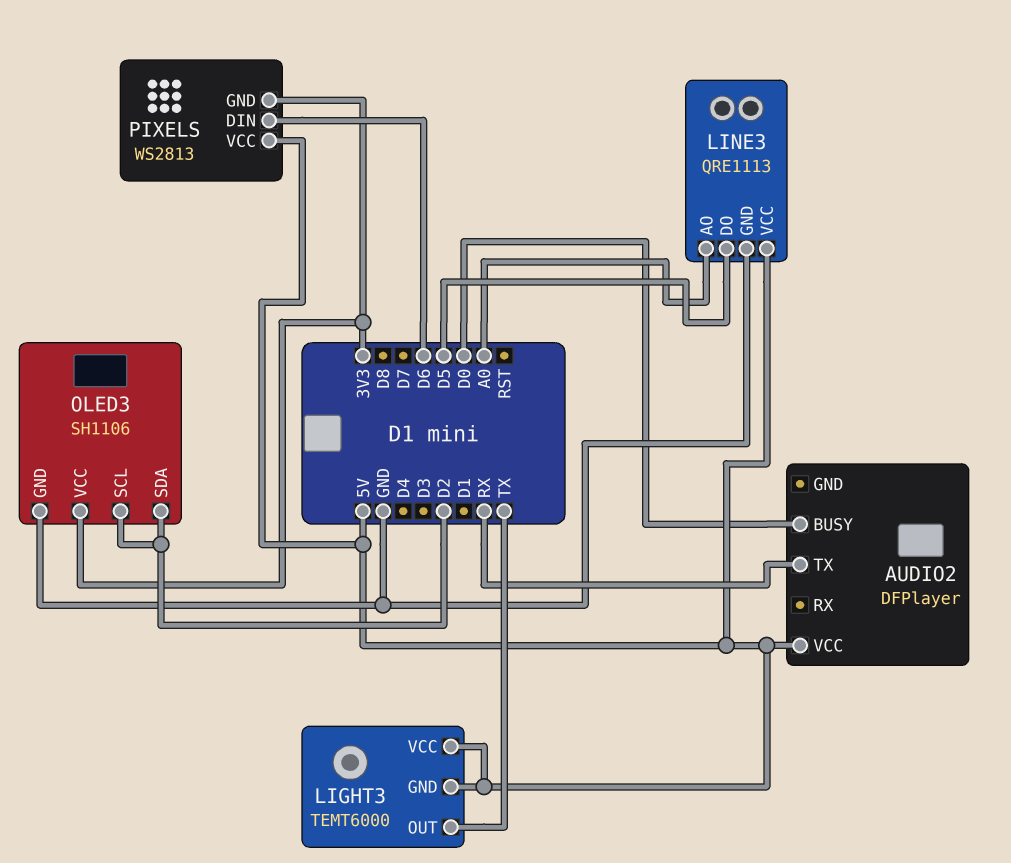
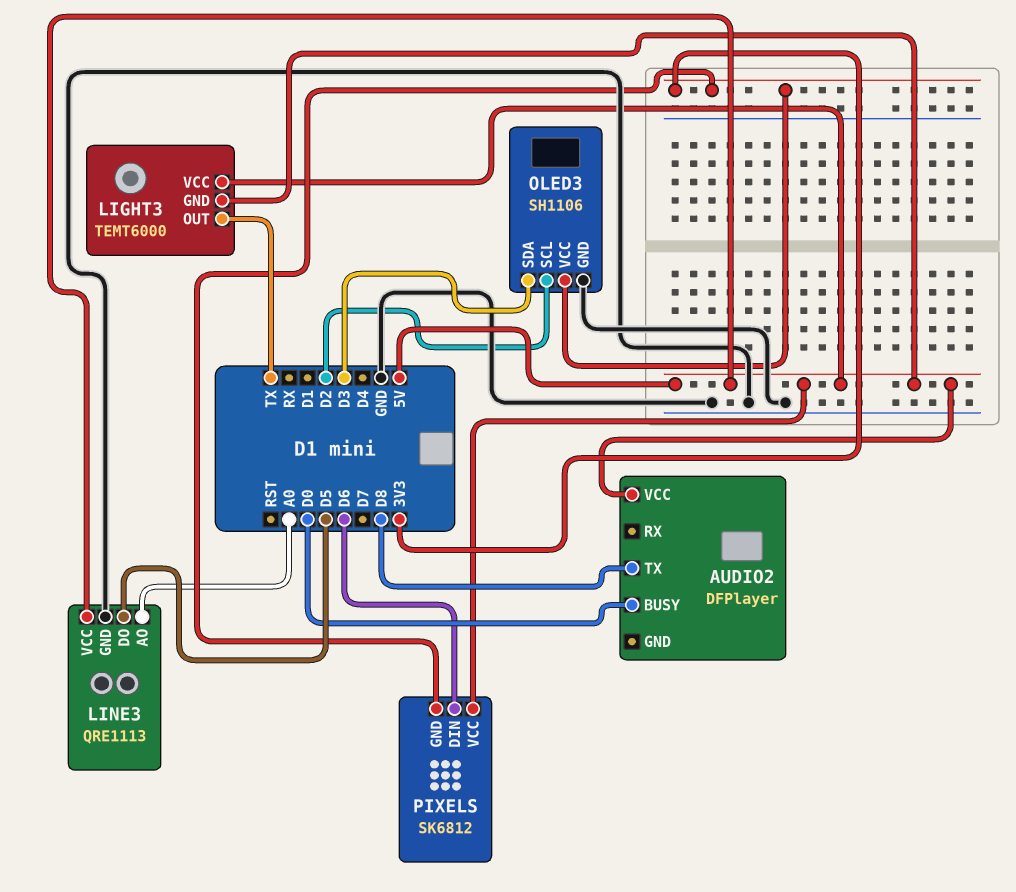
AUDIO2 pin TX: RX -> D8
OLED3 pin SDA: D2 -> D3
PIXELS: WS2813 -> SK6812

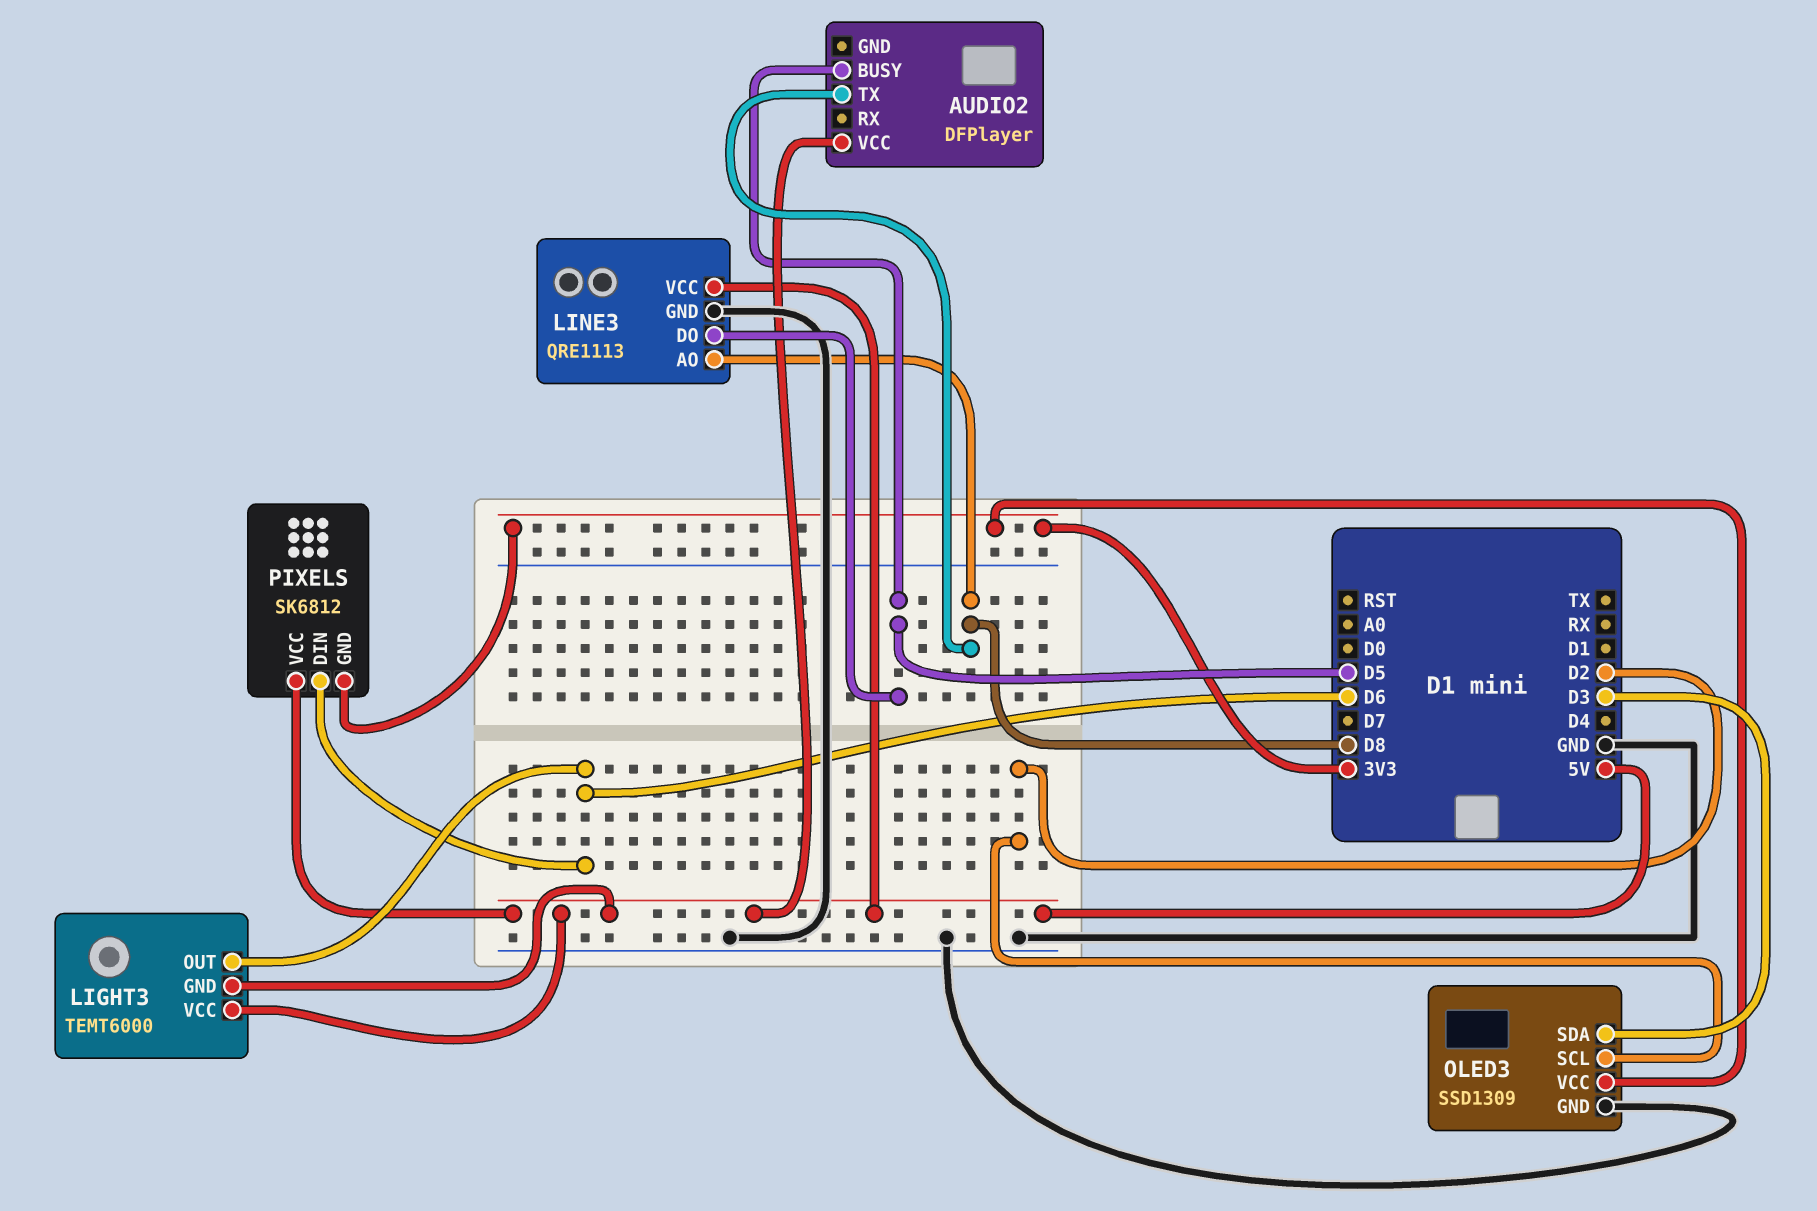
AUDIO2 pin BUSY: D0 -> D5
LIGHT3 pin OUT: TX -> D6
LINE3 pin AO: A0 -> D8
OLED3: SH1106 -> SSD1309

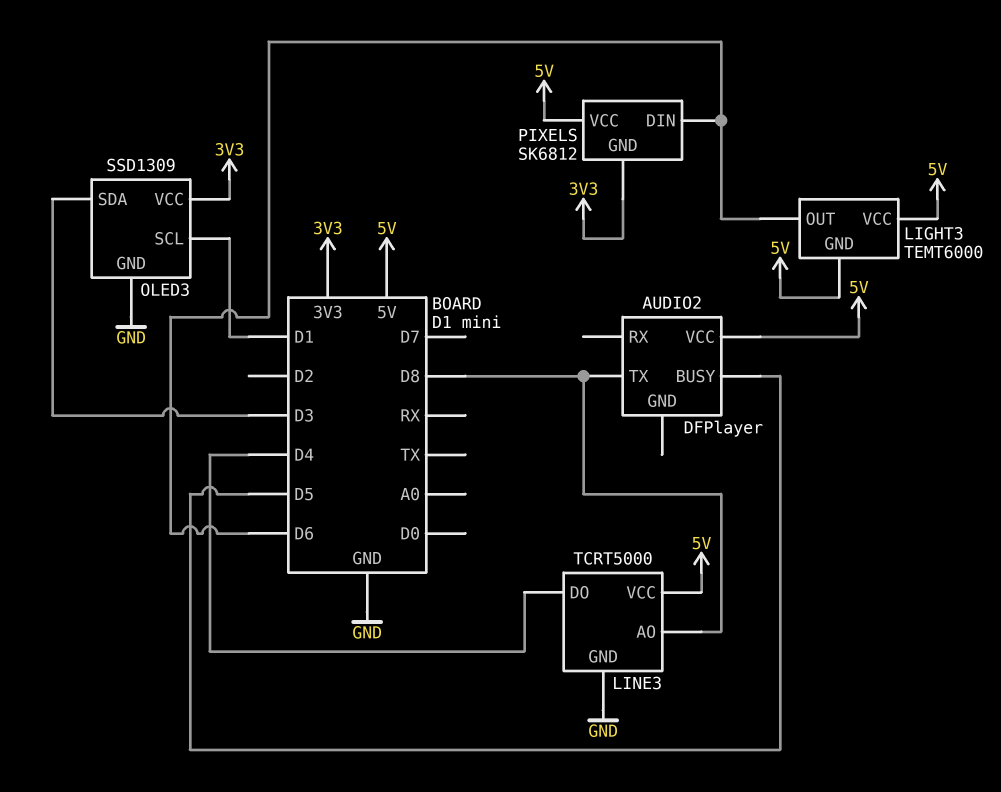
LINE3: QRE1113 -> TCRT5000
LINE3 pin DO: D5 -> D4
OLED3 pin SCL: D2 -> D1

